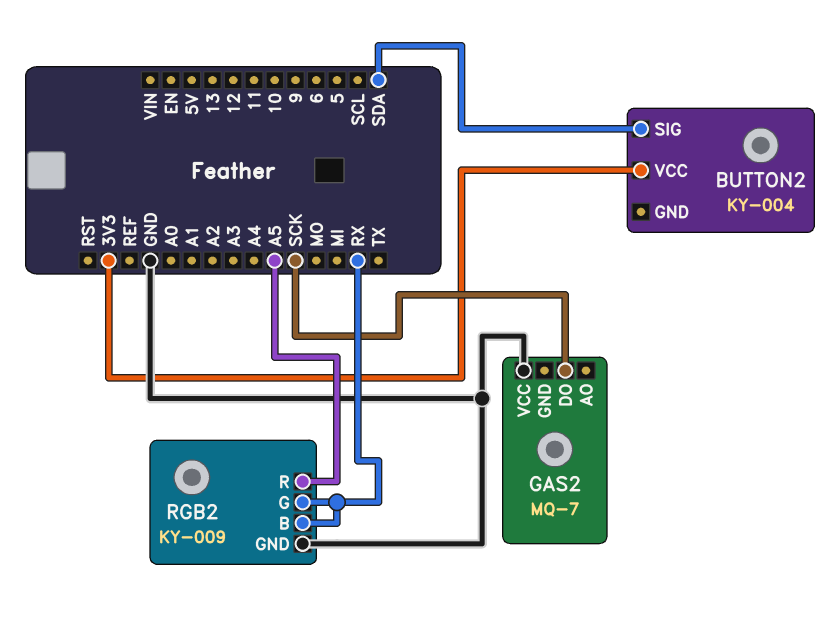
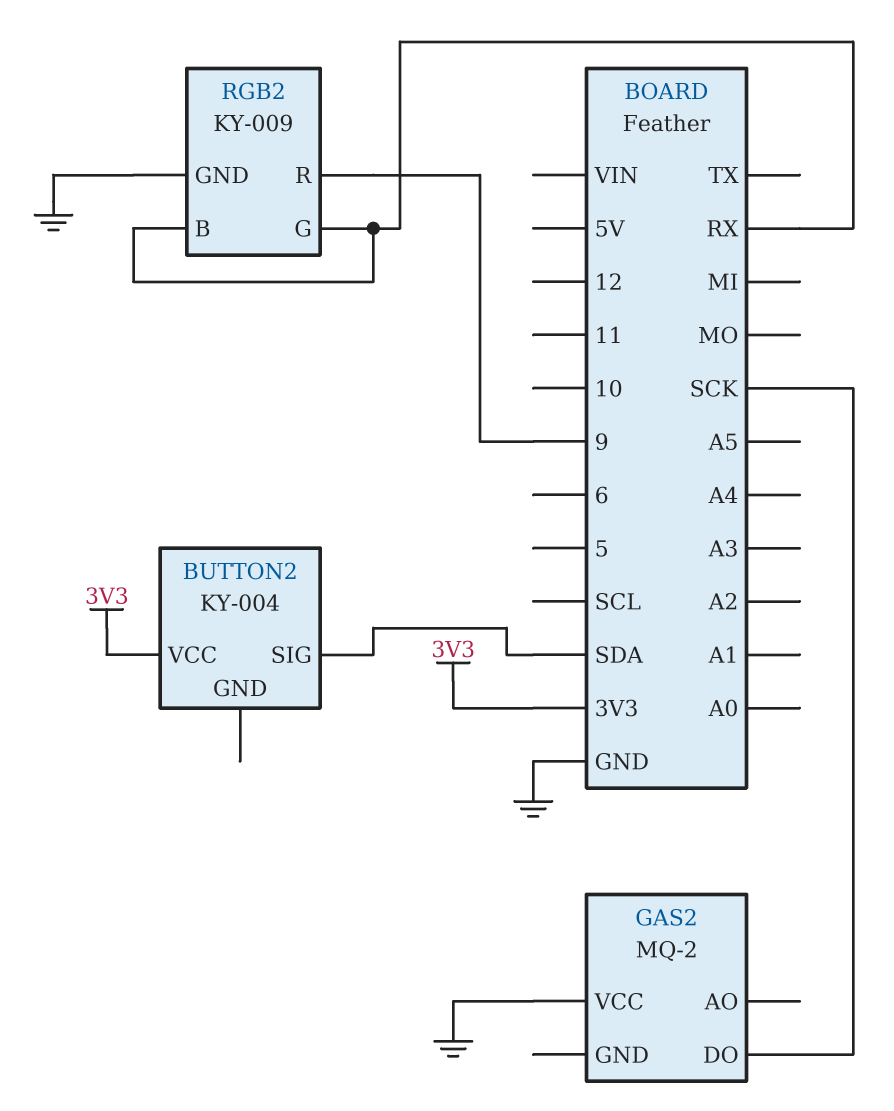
GAS2: MQ-7 -> MQ-2
RGB2 pin R: A5 -> 9

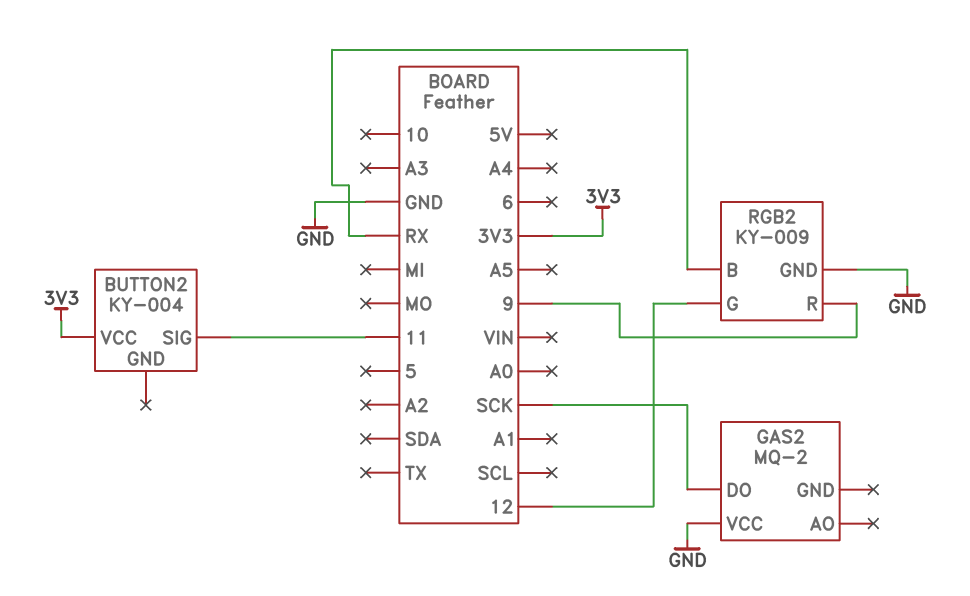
BUTTON2 pin SIG: SDA -> 11
RGB2 pin G: RX -> 12

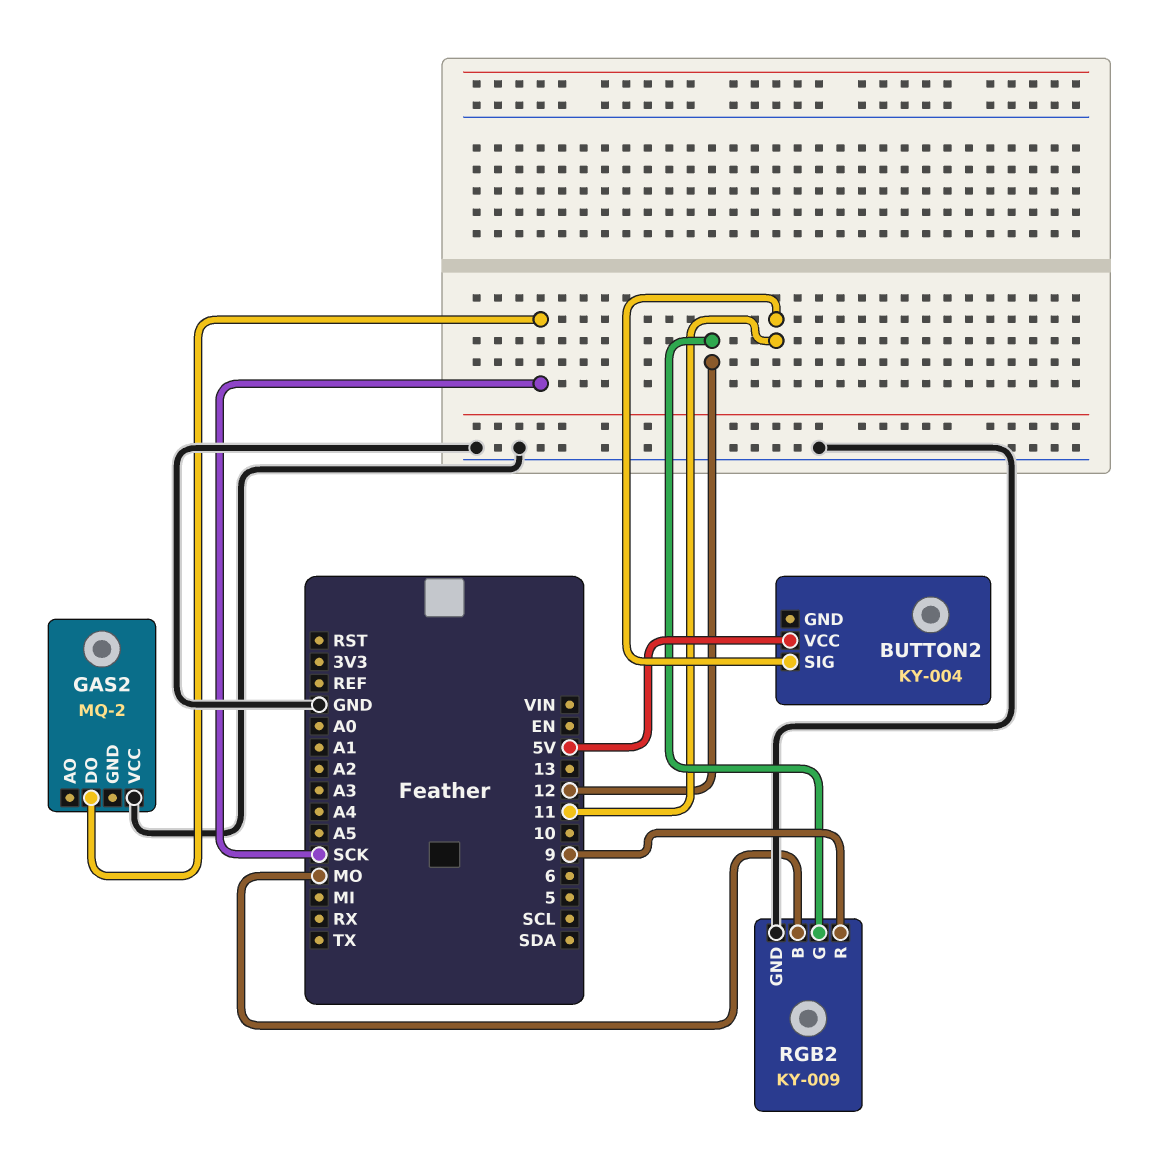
BUTTON2 pin VCC: 3V3 -> 5V
RGB2 pin B: RX -> MO

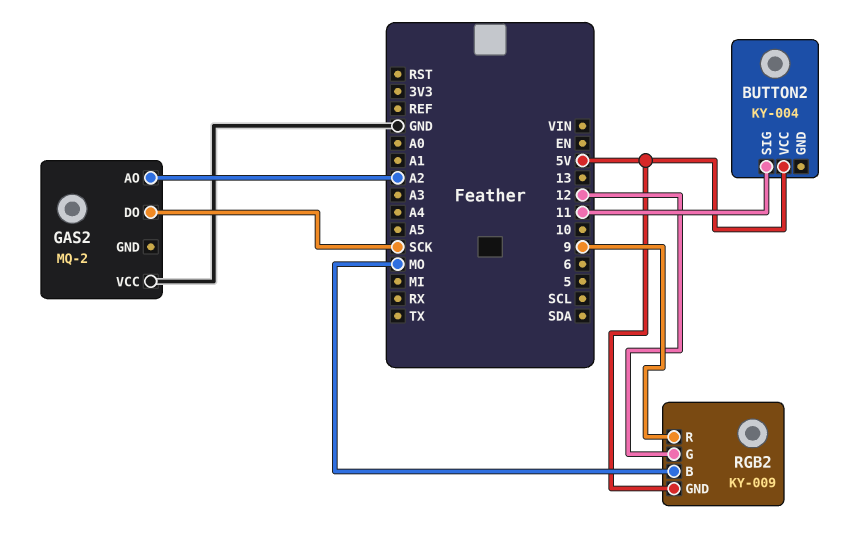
GAS2 pin AO: none -> A2
RGB2 pin GND: GND -> 5V

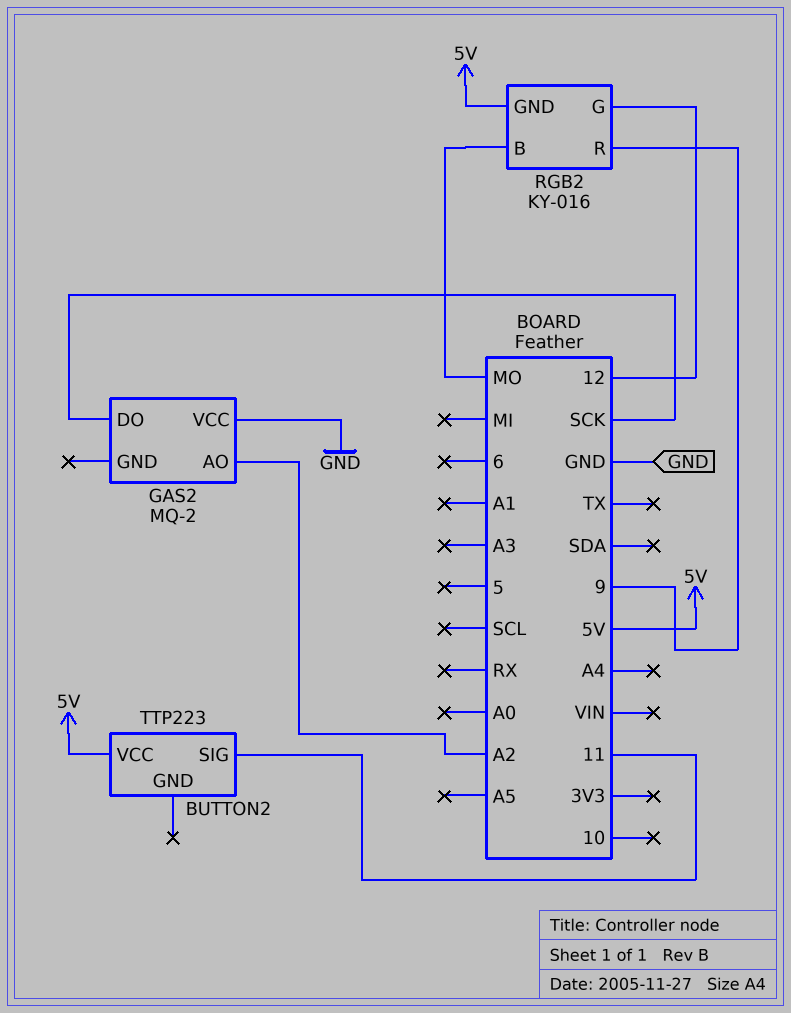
BUTTON2: KY-004 -> TTP223
RGB2: KY-009 -> KY-016

